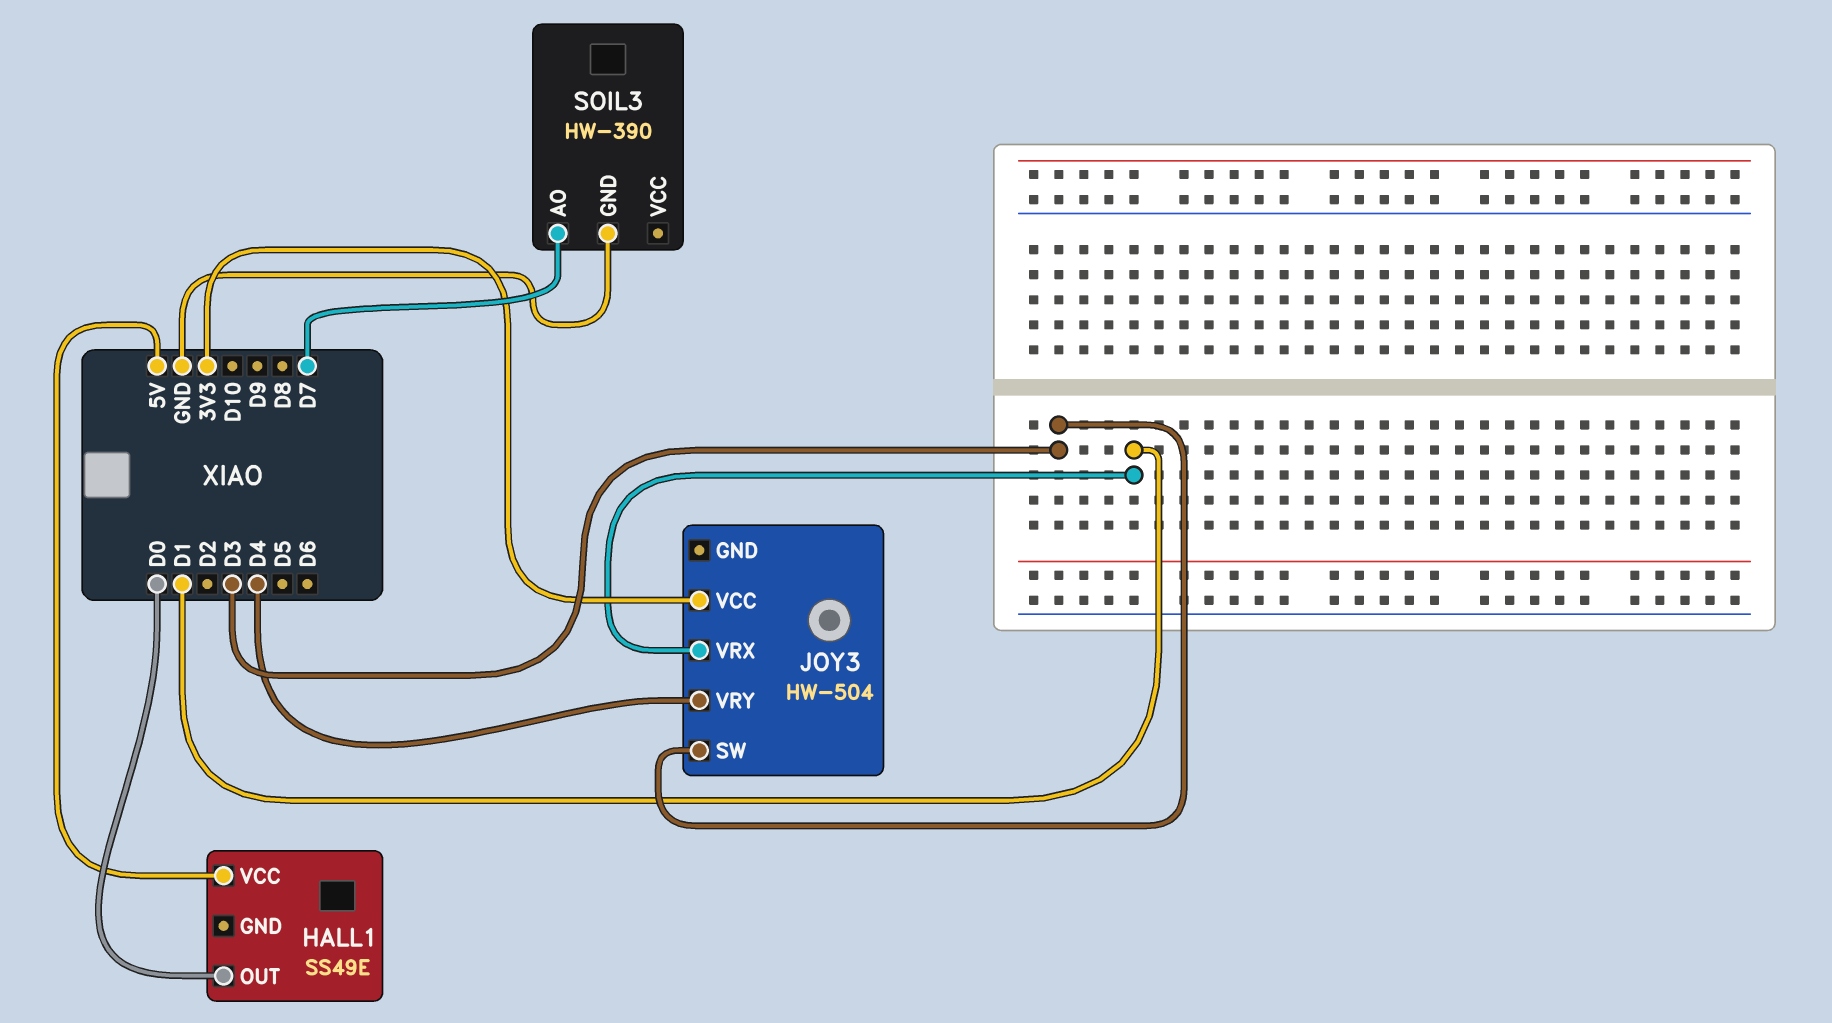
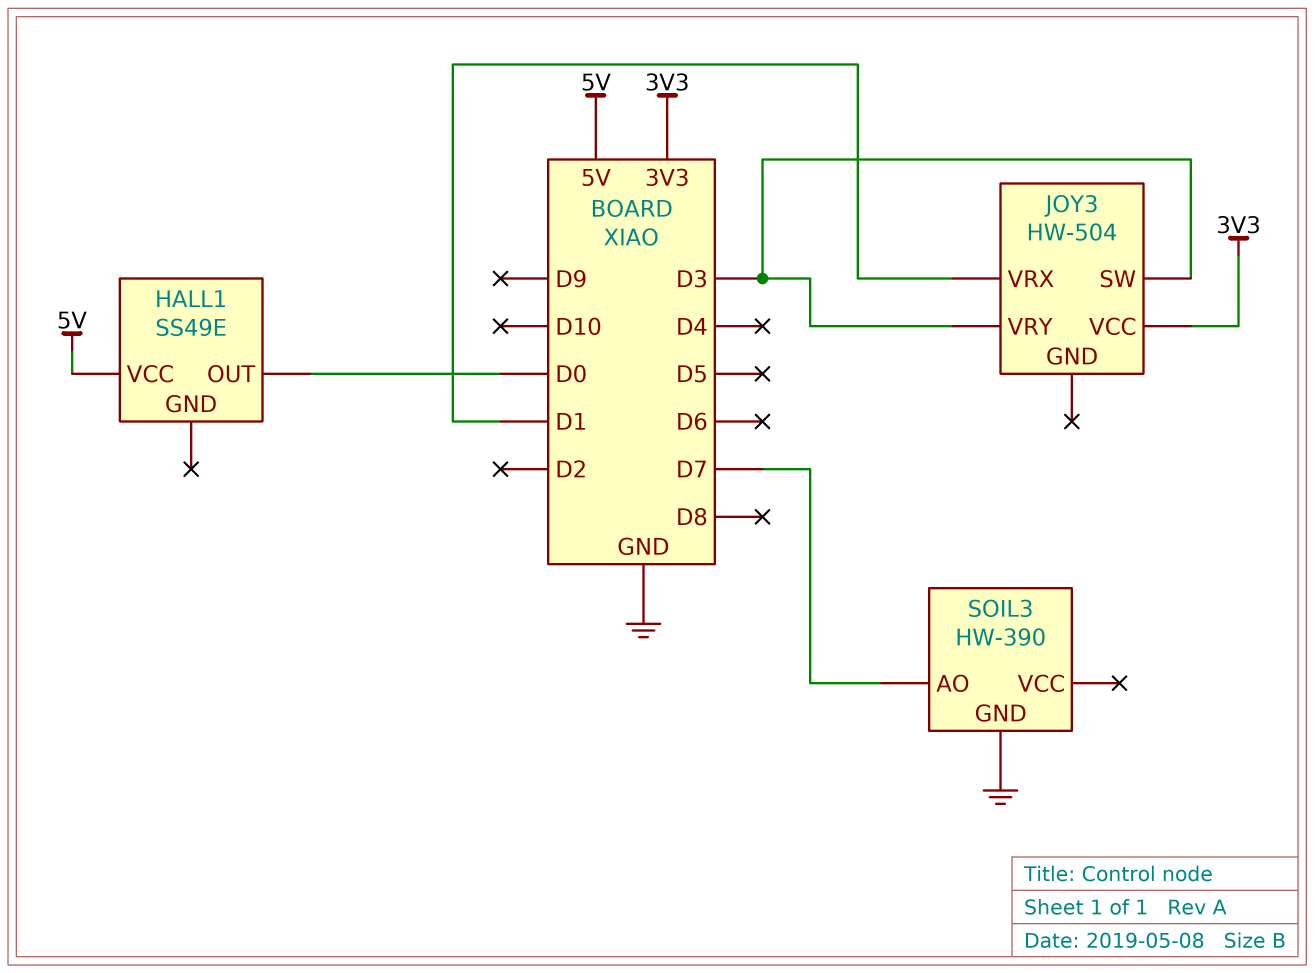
JOY3 pin VRY: D4 -> D3

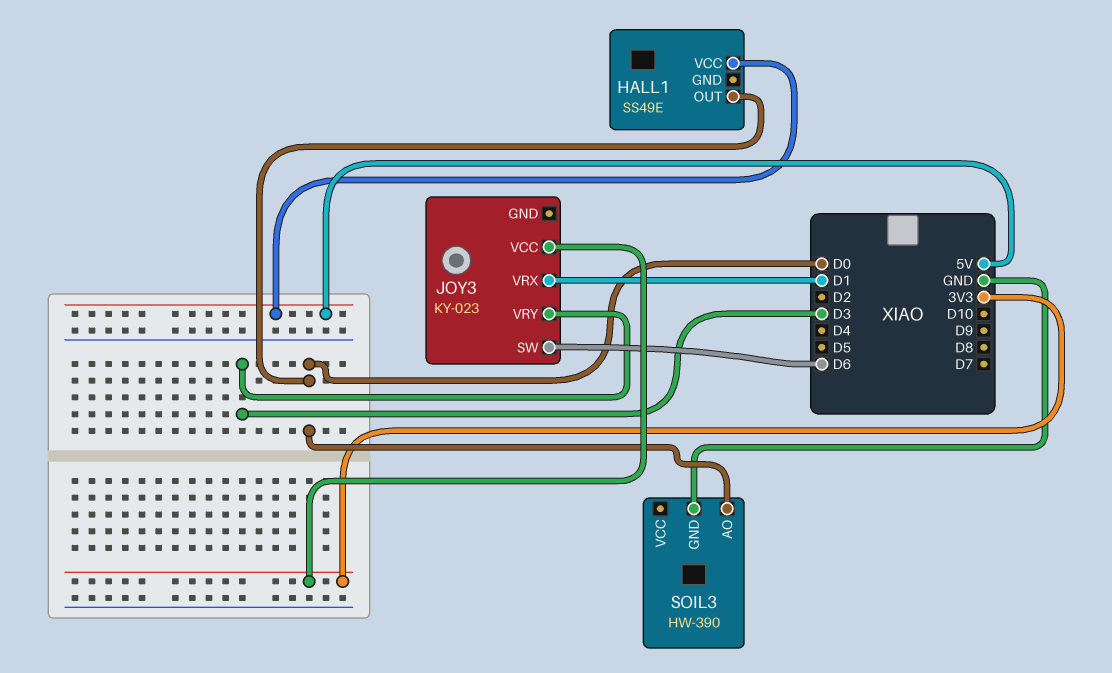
JOY3: HW-504 -> KY-023
JOY3 pin SW: D3 -> D6
SOIL3 pin AO: D7 -> D0

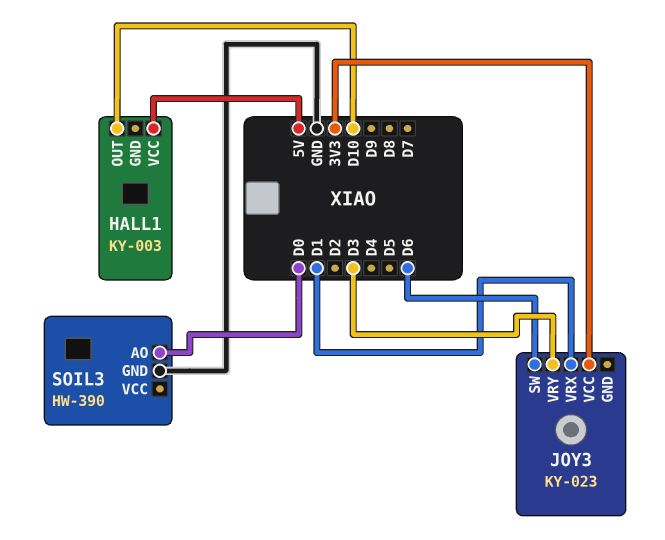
HALL1: SS49E -> KY-003
HALL1 pin OUT: D0 -> D10

